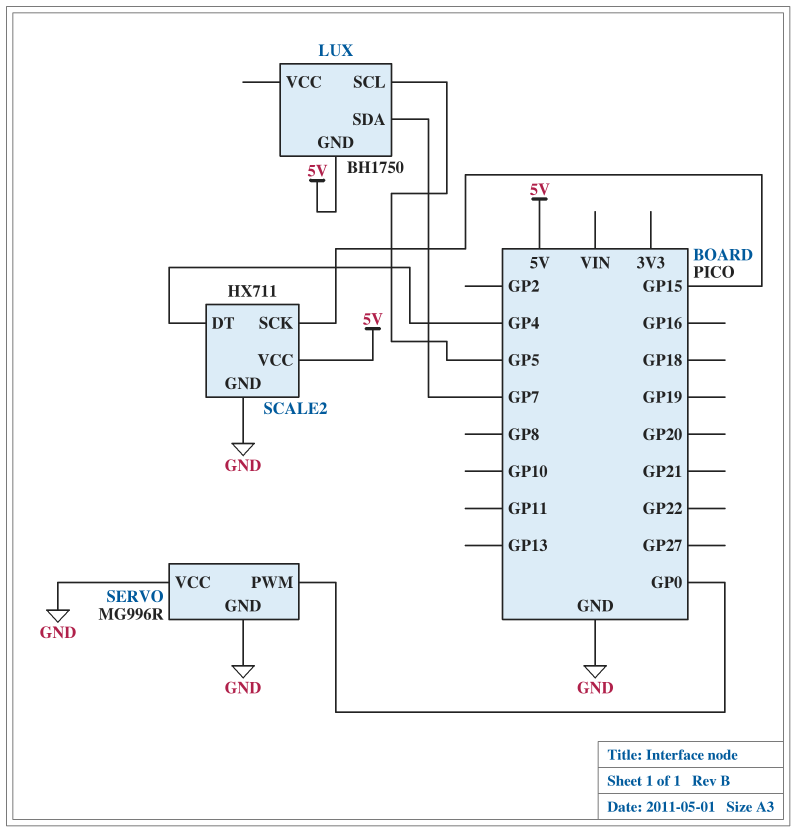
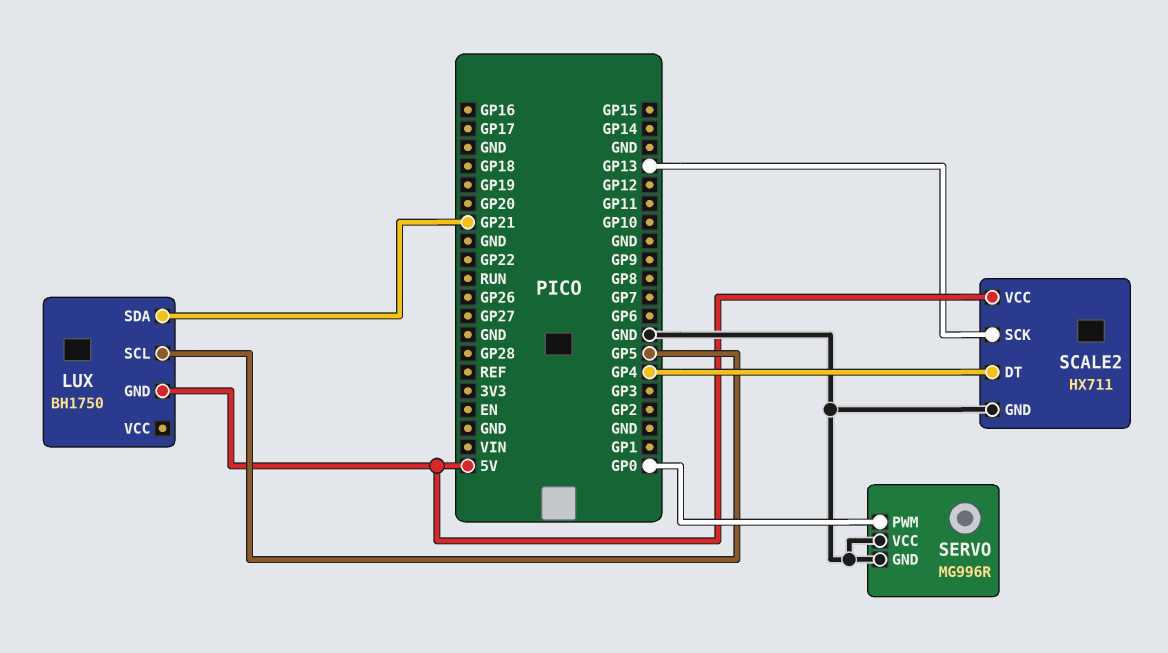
LUX pin SDA: GP7 -> GP21
SCALE2 pin SCK: GP15 -> GP13

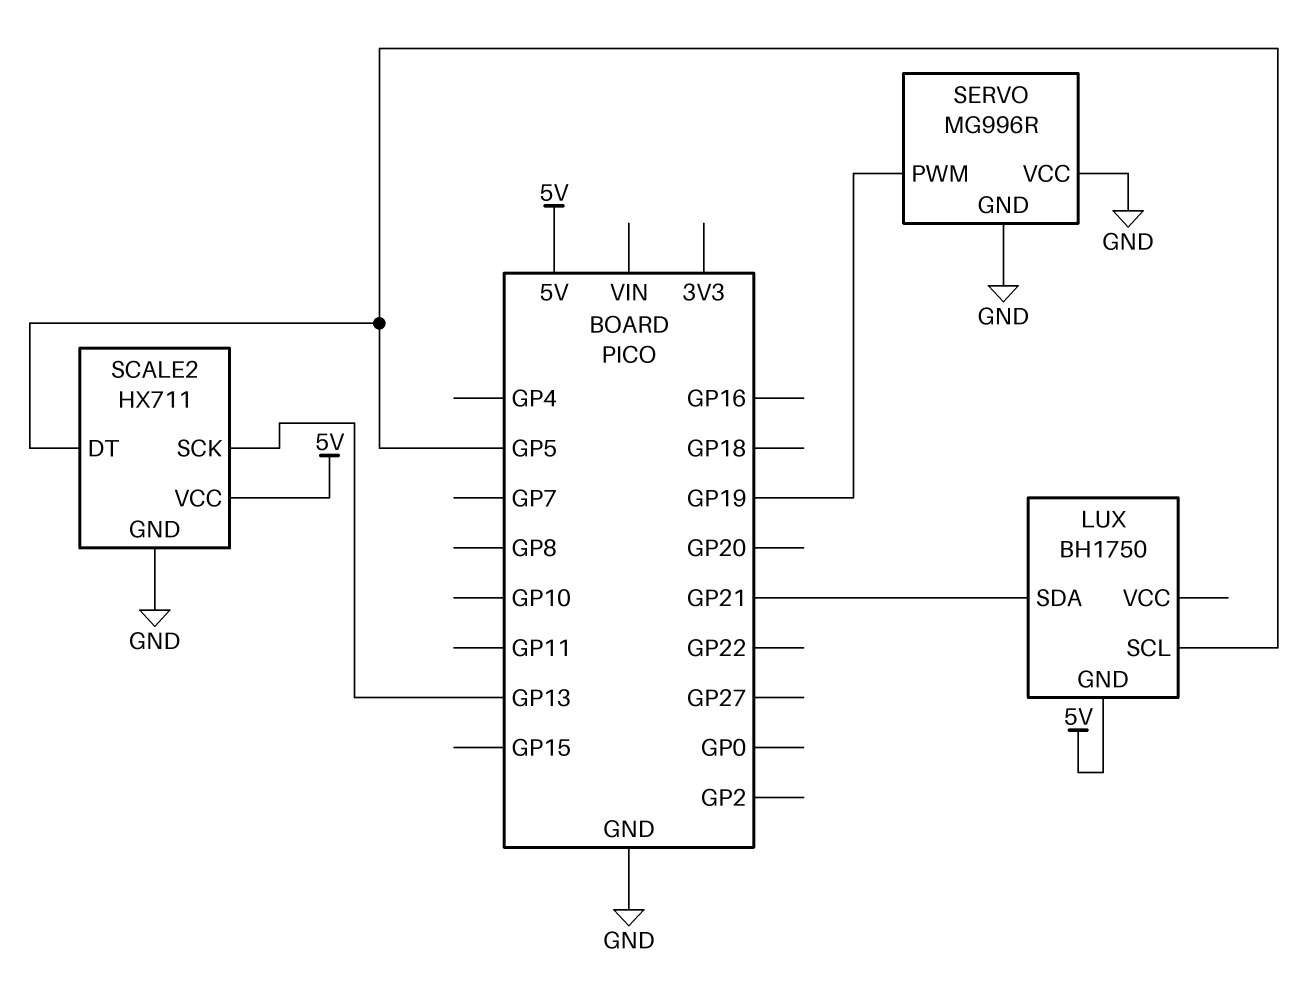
SCALE2 pin DT: GP4 -> GP5
SERVO pin PWM: GP0 -> GP19

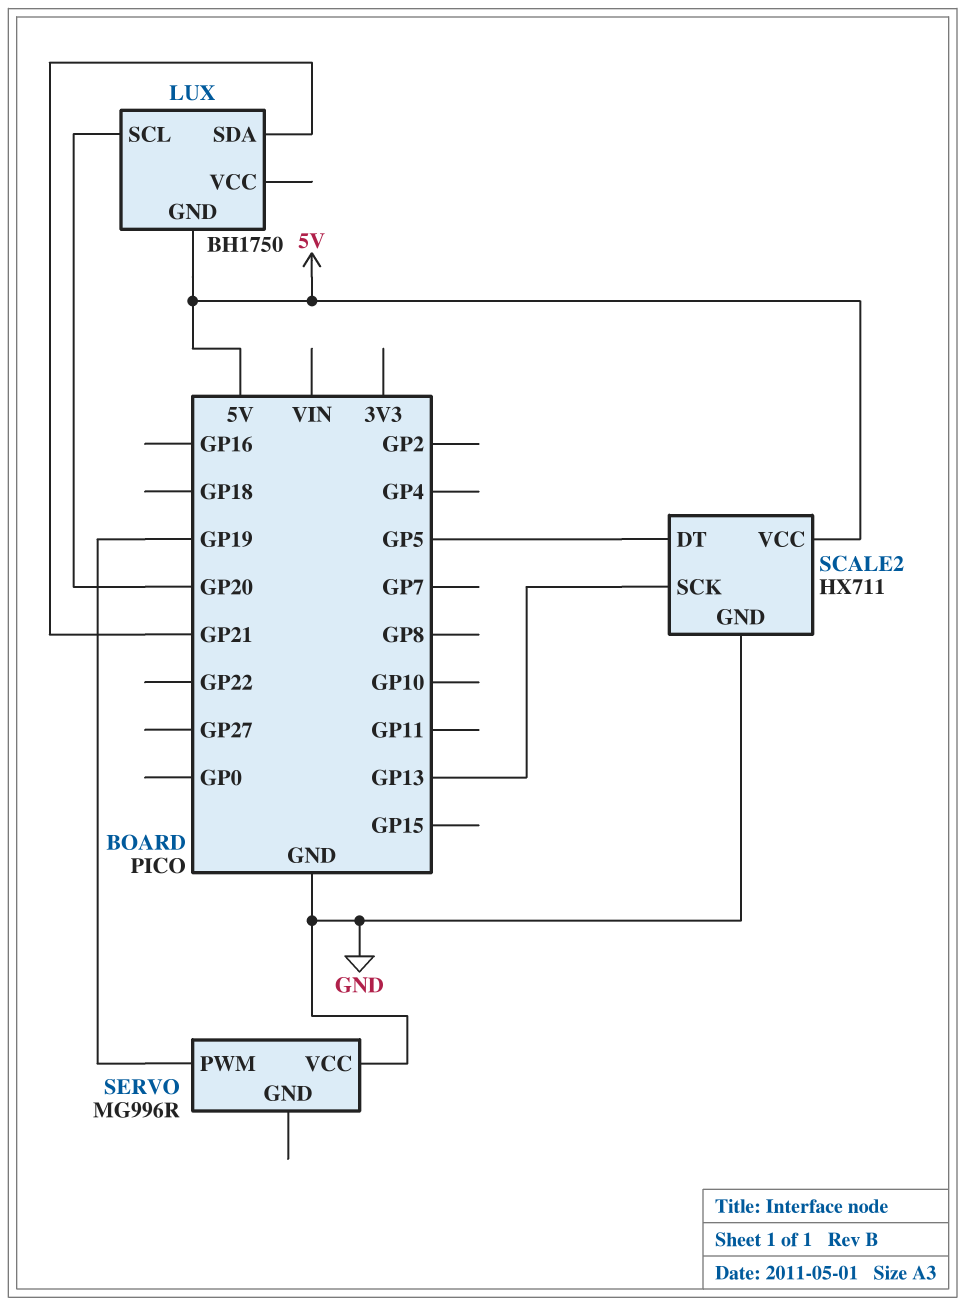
LUX pin SCL: GP5 -> GP20
SERVO pin GND: GND -> none

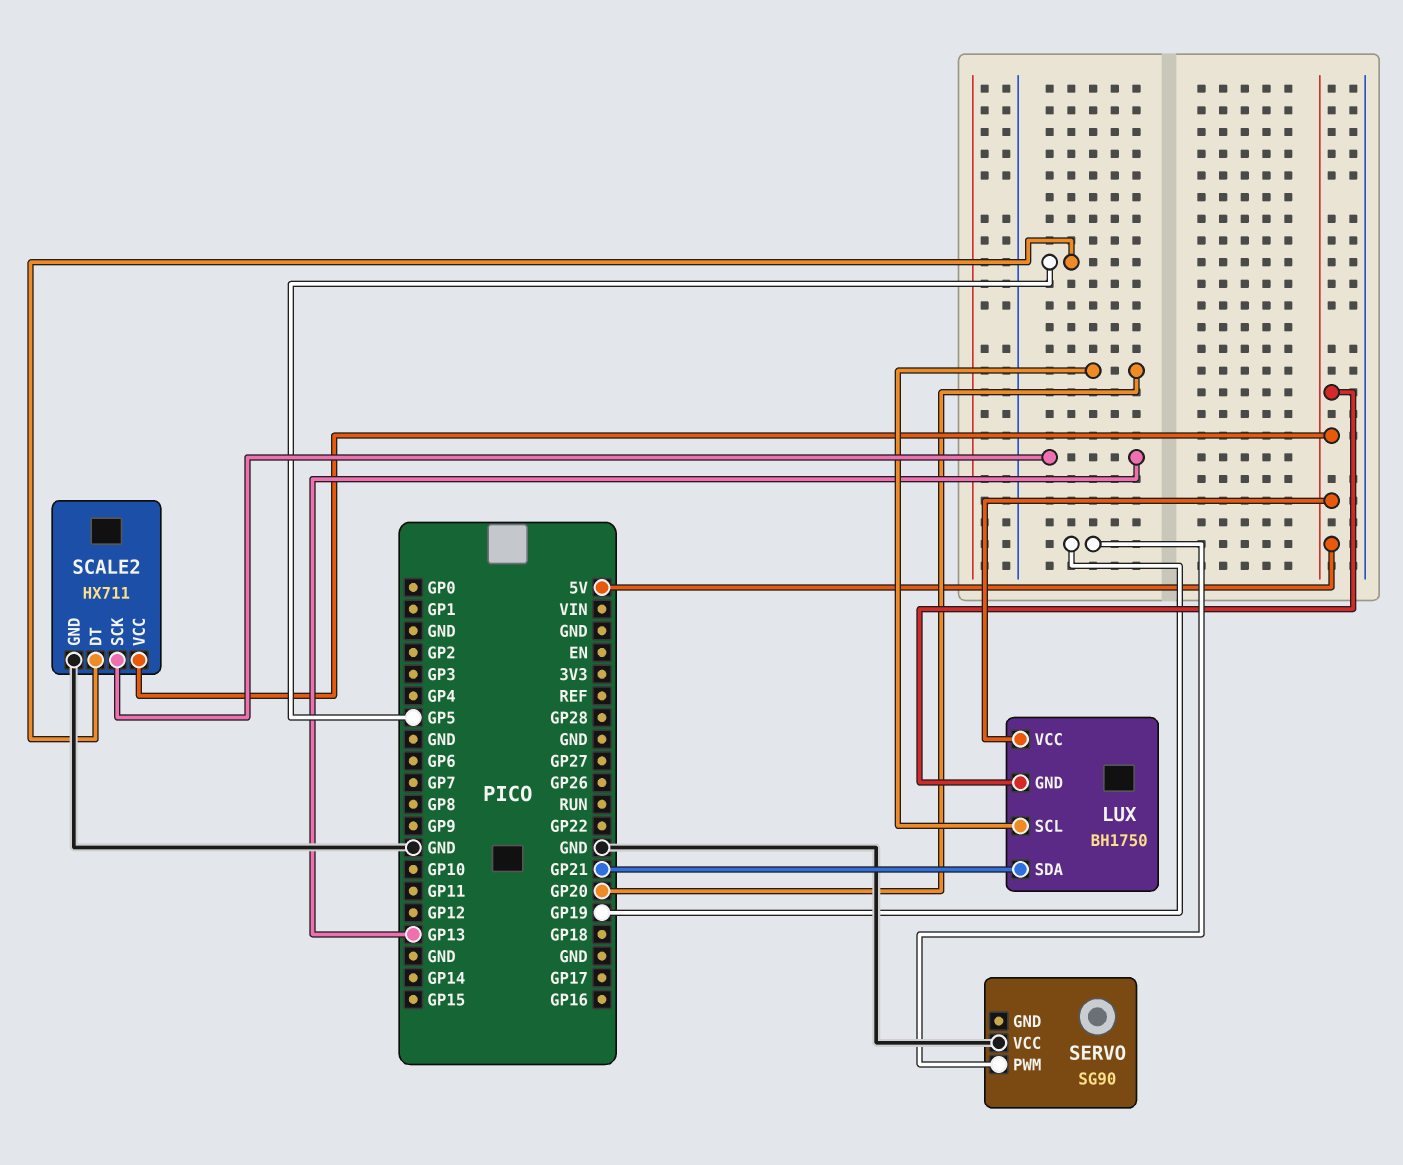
LUX pin VCC: none -> 5V
SERVO: MG996R -> SG90

